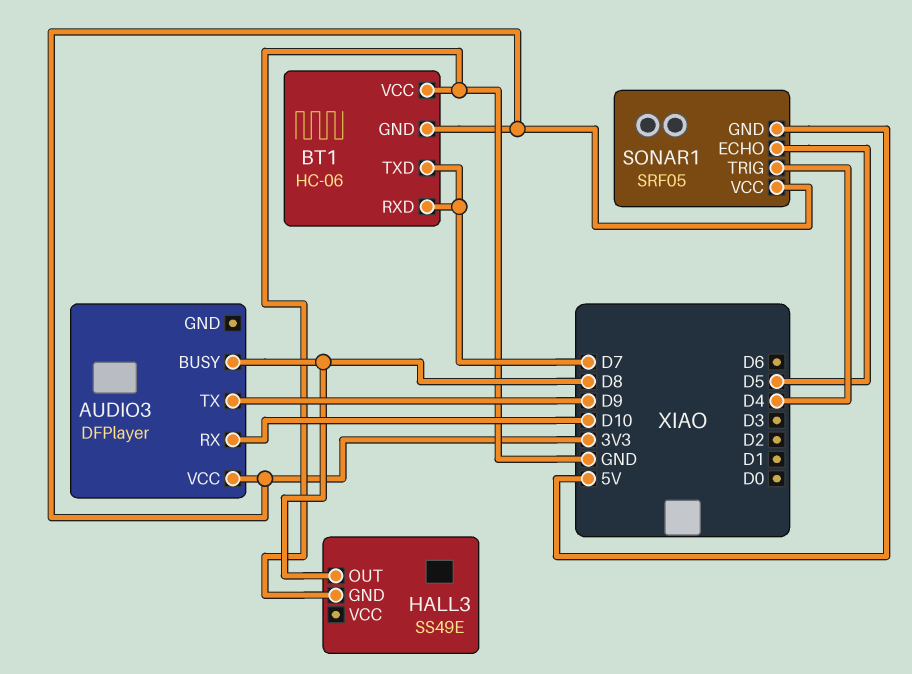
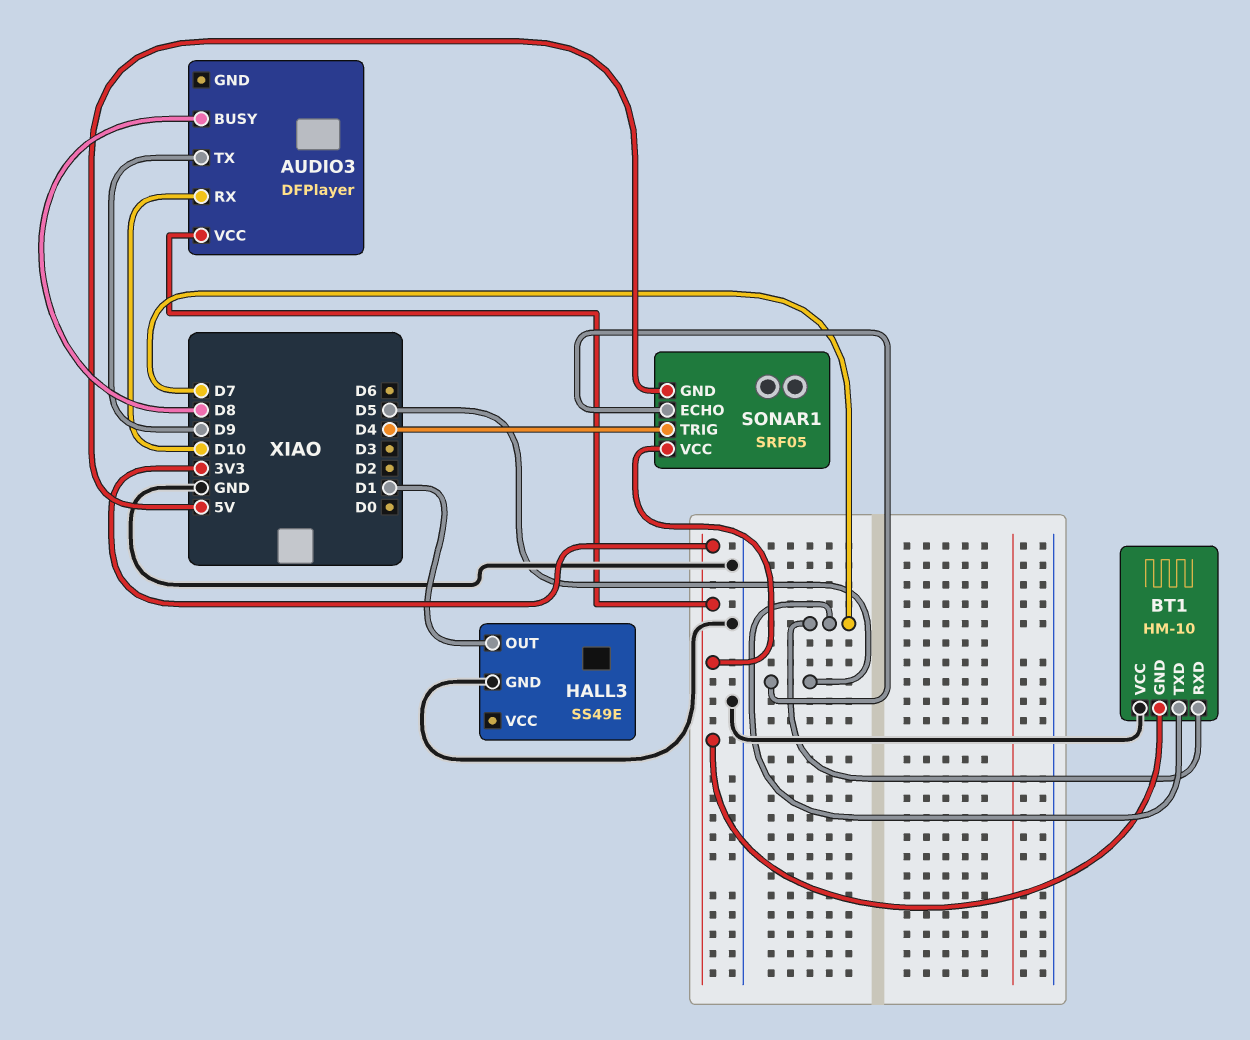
BT1: HC-06 -> HM-10
HALL3 pin OUT: D8 -> D1

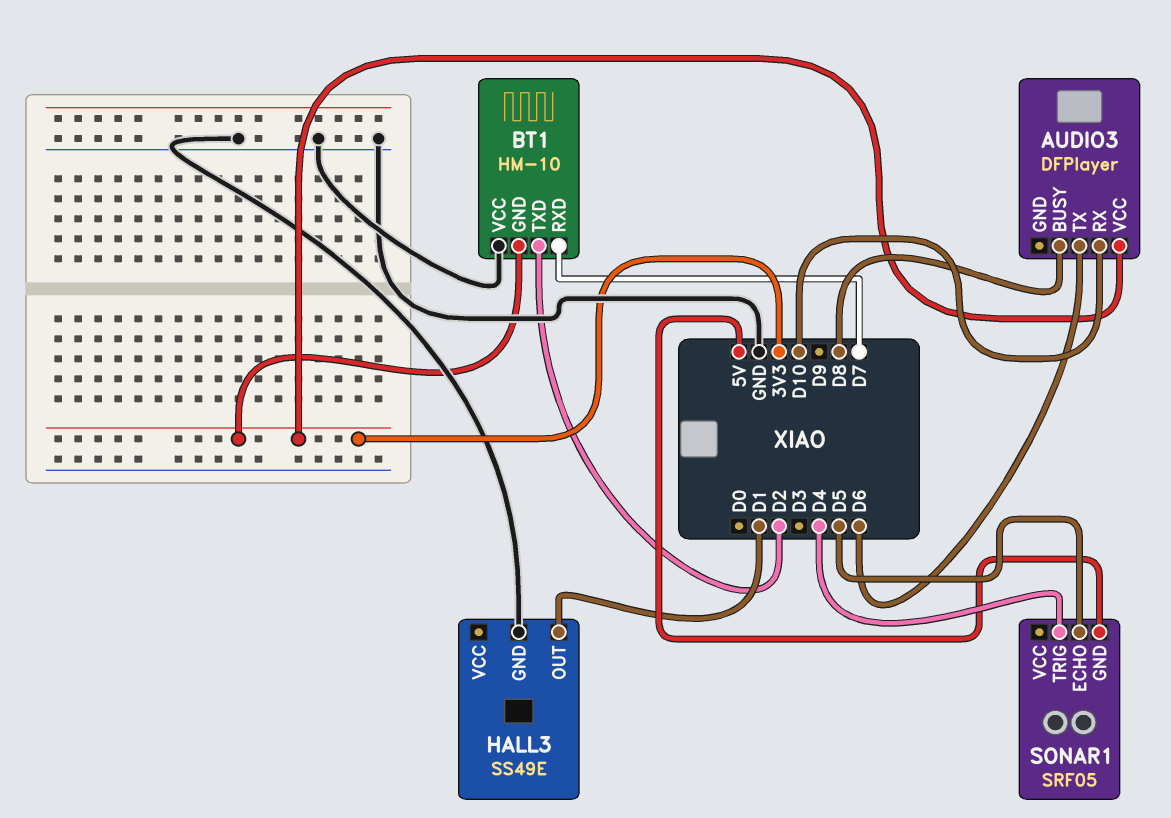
AUDIO3 pin TX: D9 -> D6
BT1 pin TXD: D7 -> D2
SONAR1 pin VCC: 3V3 -> none

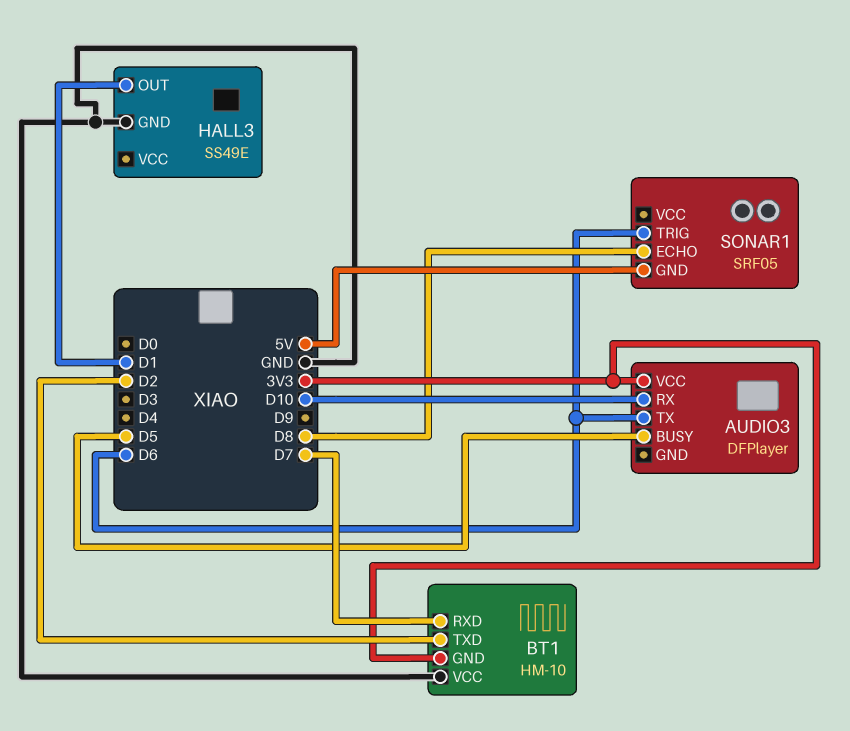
AUDIO3 pin BUSY: D8 -> D5
SONAR1 pin ECHO: D5 -> D8
SONAR1 pin TRIG: D4 -> D6

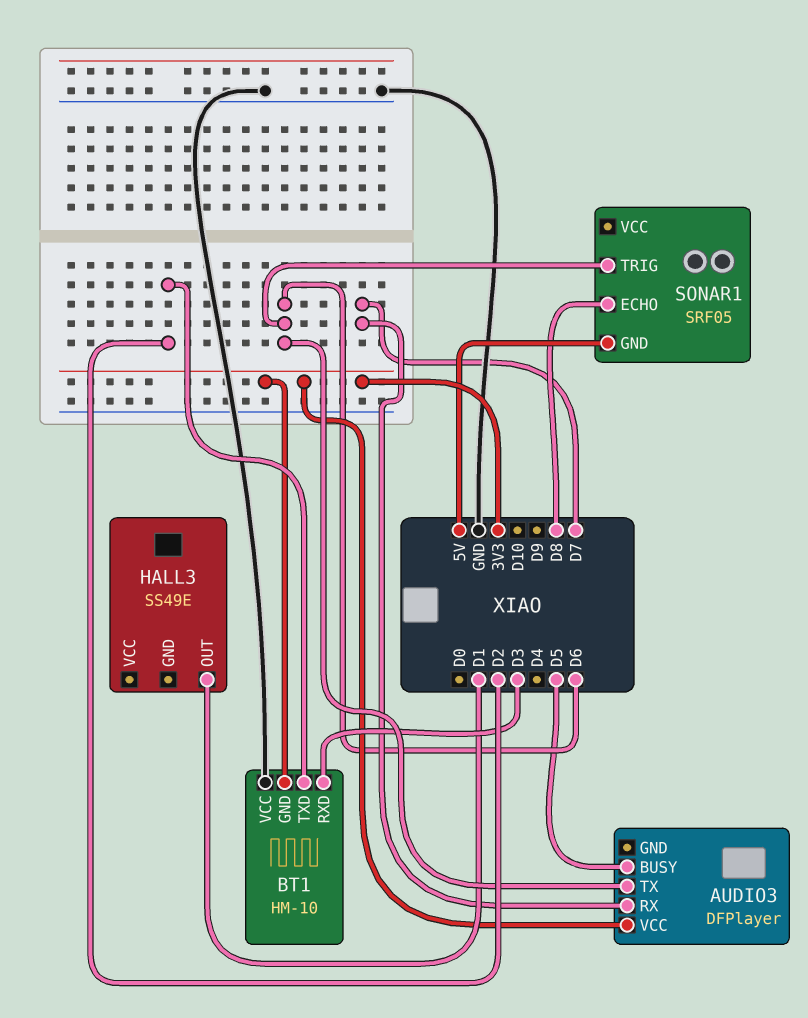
AUDIO3 pin RX: D10 -> D7
BT1 pin RXD: D7 -> D3
HALL3 pin GND: GND -> none

